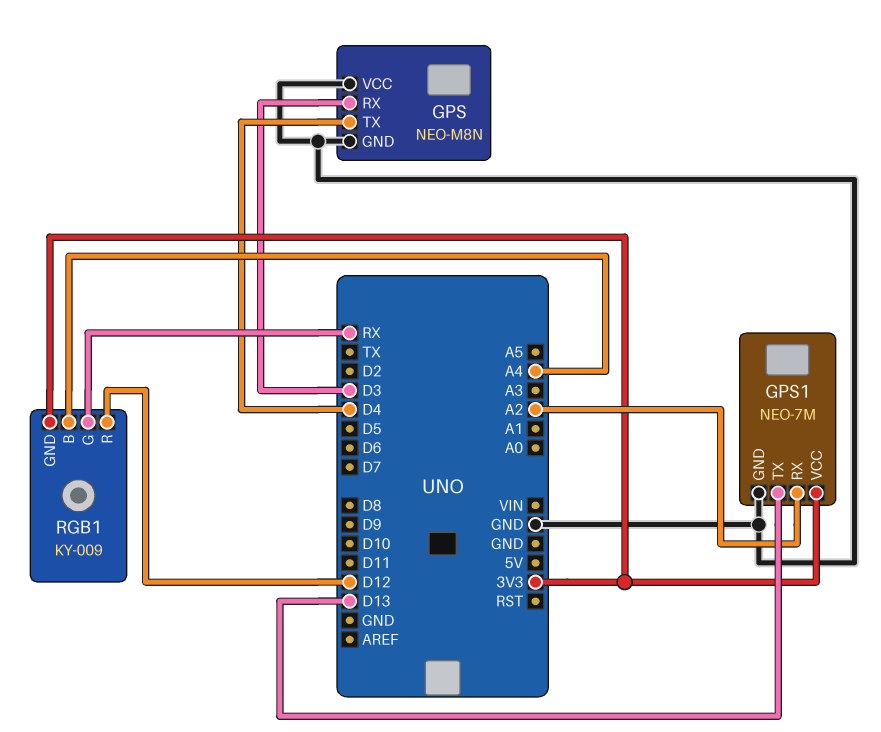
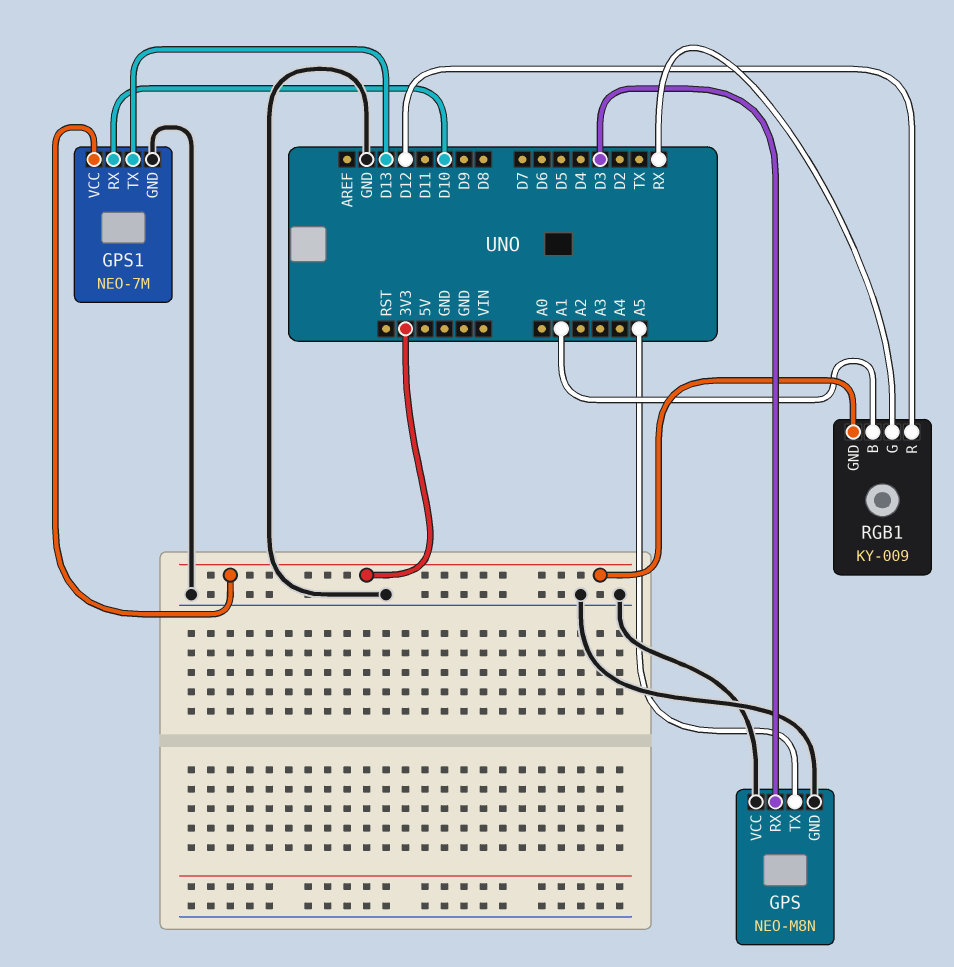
GPS pin TX: D4 -> A5
GPS1 pin RX: A2 -> D10
RGB1 pin B: A4 -> A1

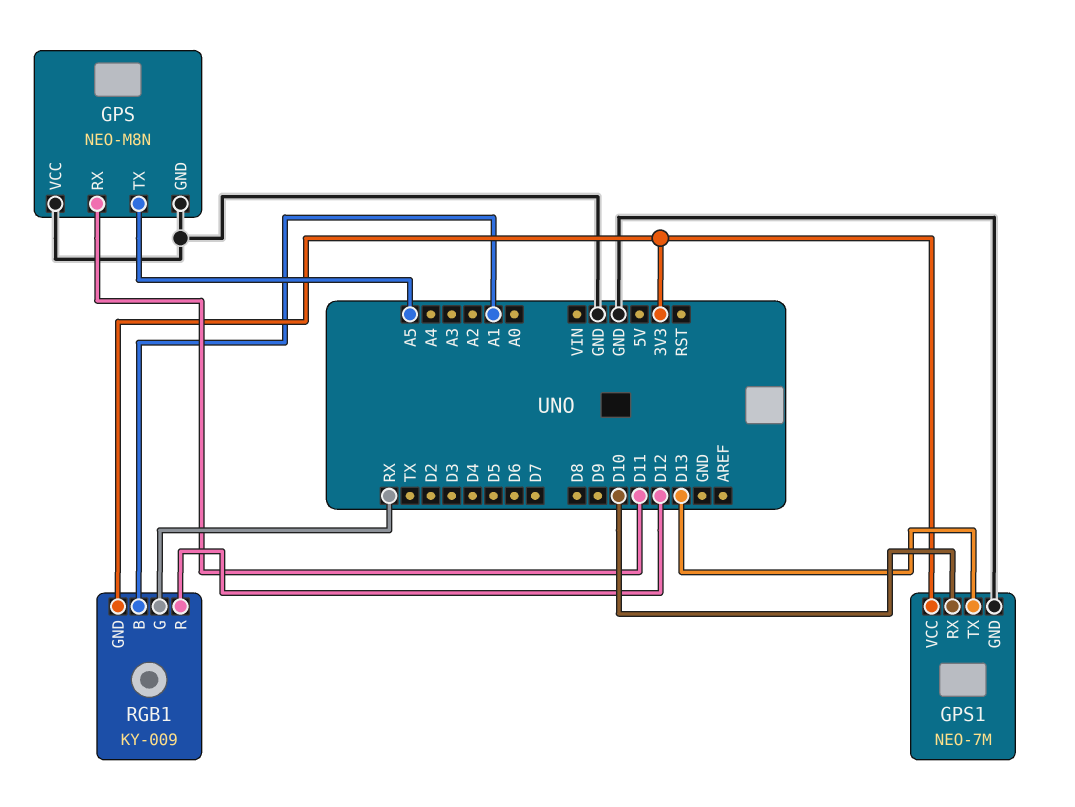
GPS pin RX: D3 -> D11

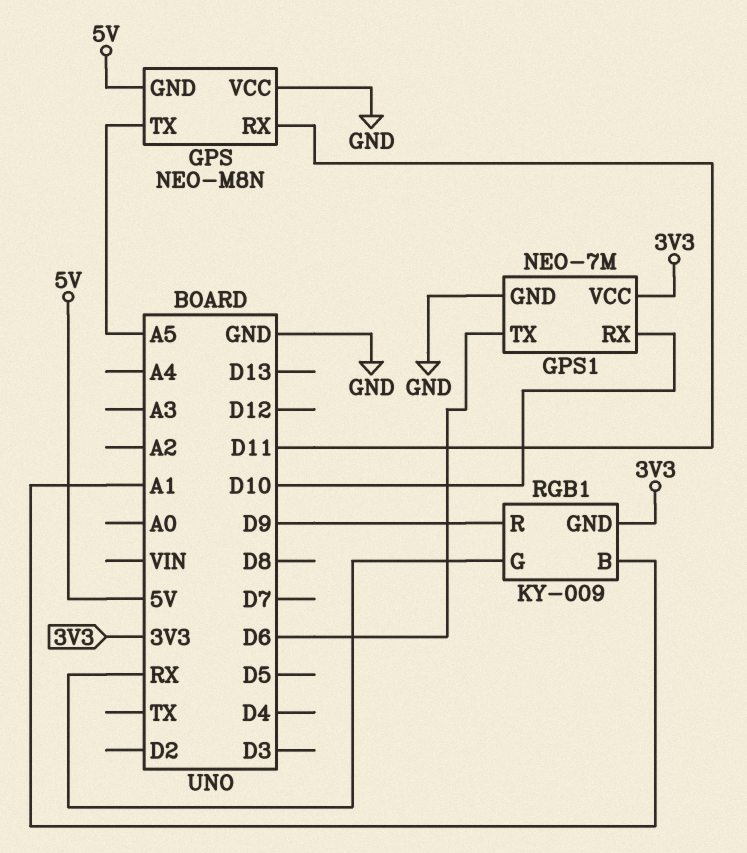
GPS pin GND: GND -> 5V
GPS1 pin TX: D13 -> D6
RGB1 pin R: D12 -> D9

